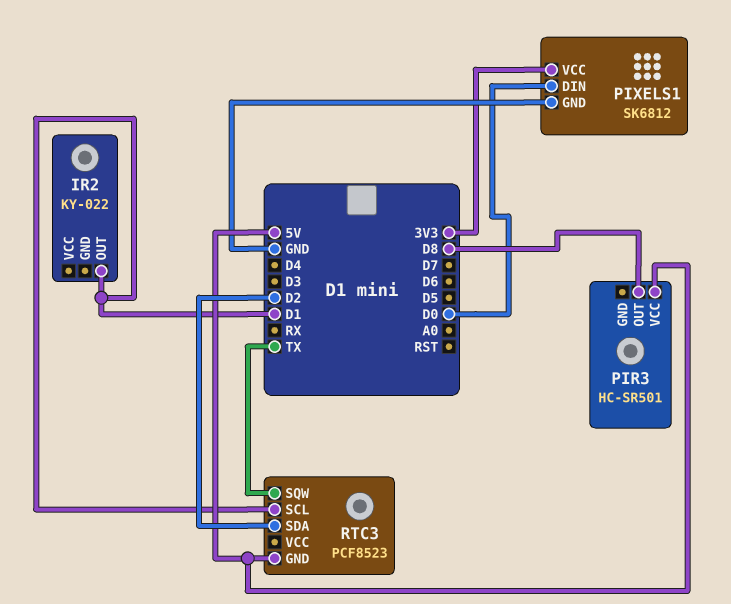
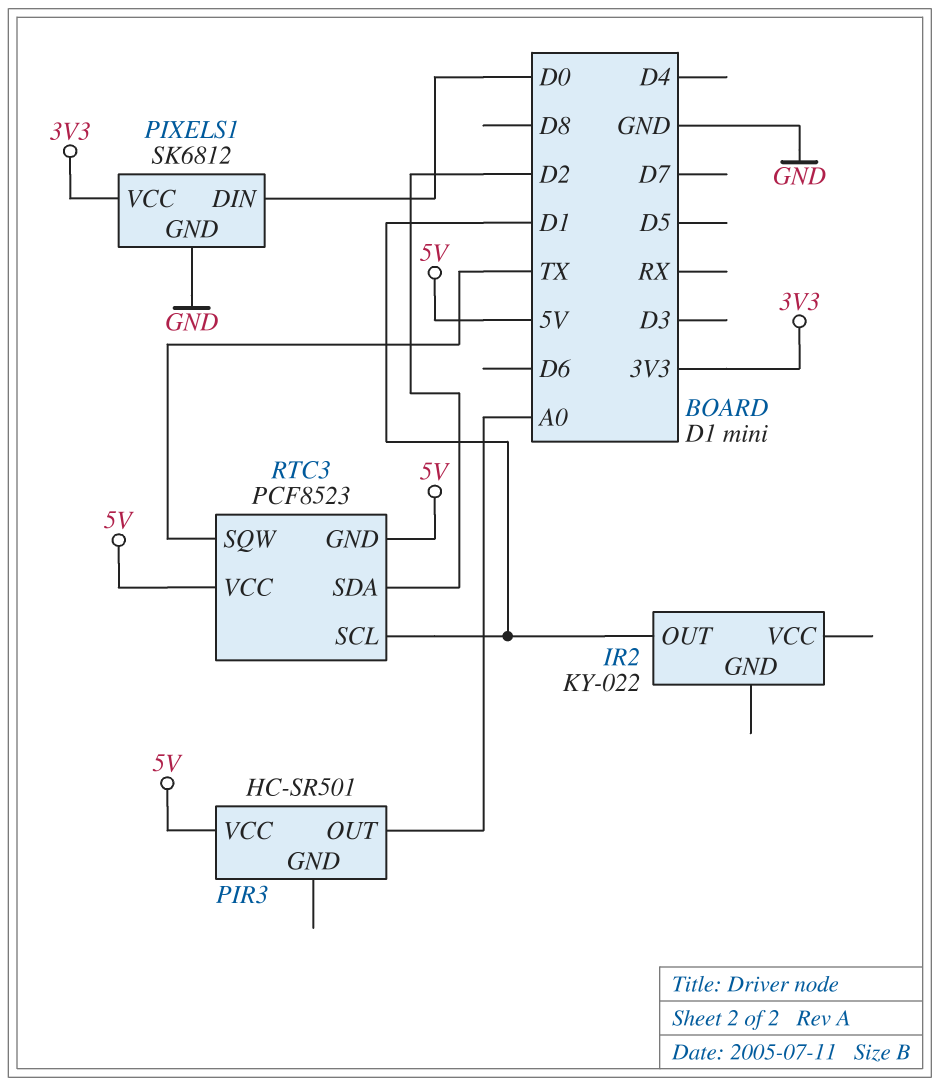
PIR3 pin OUT: D8 -> A0
RTC3 pin VCC: none -> 5V

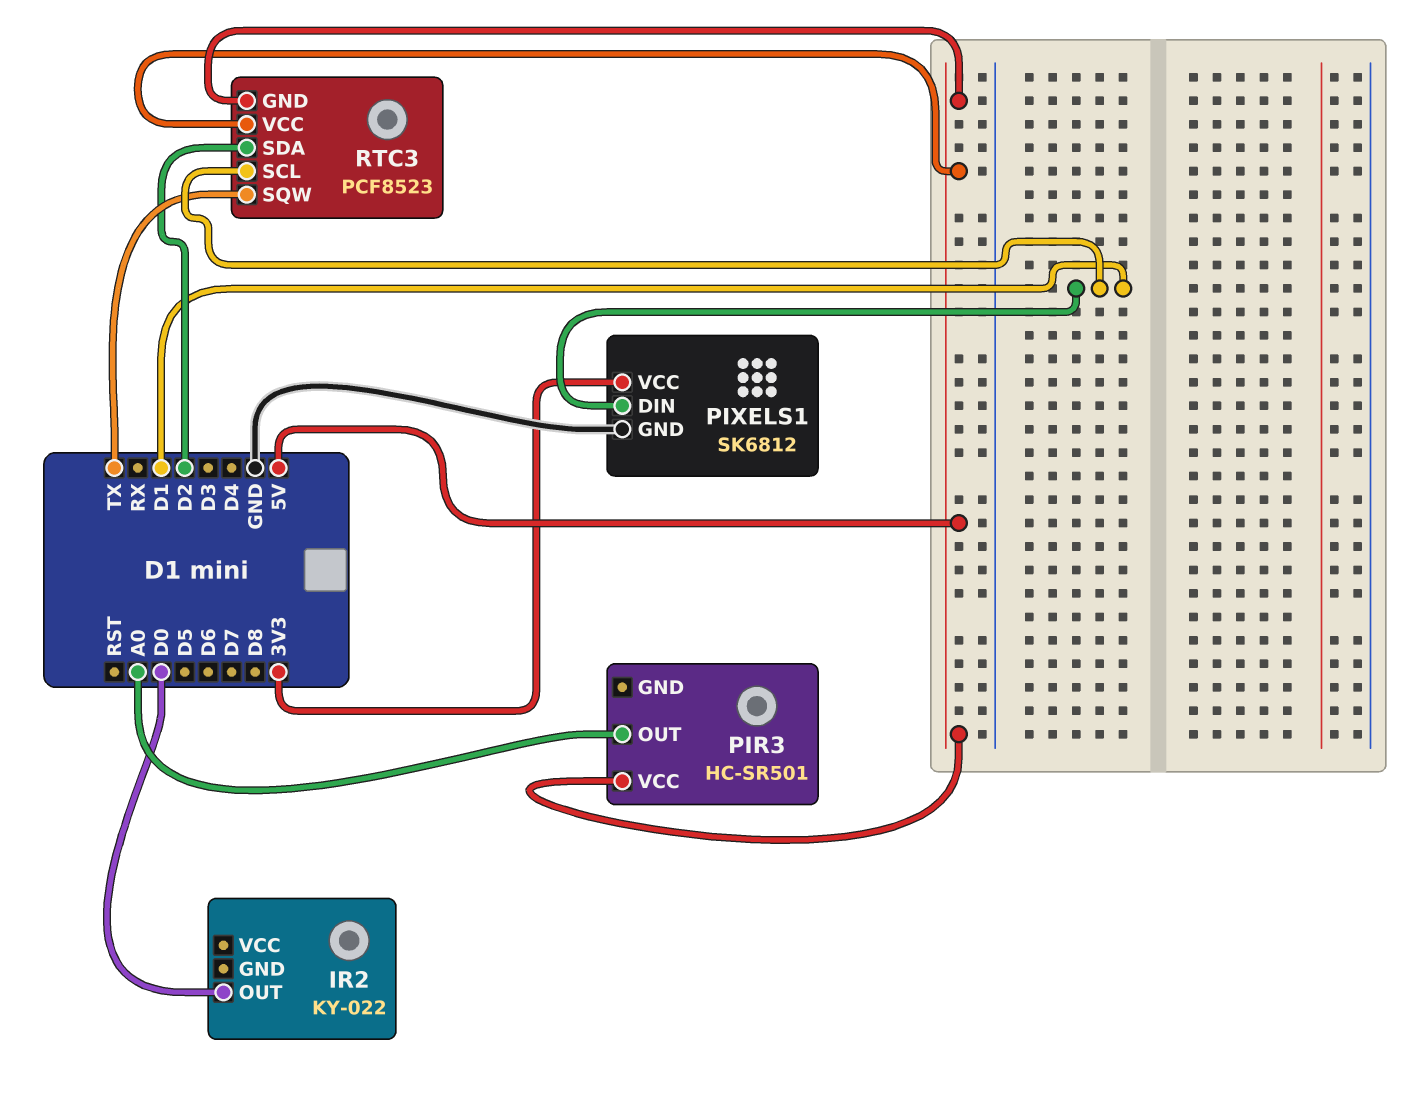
IR2 pin OUT: D1 -> D0
PIXELS1 pin DIN: D0 -> D1

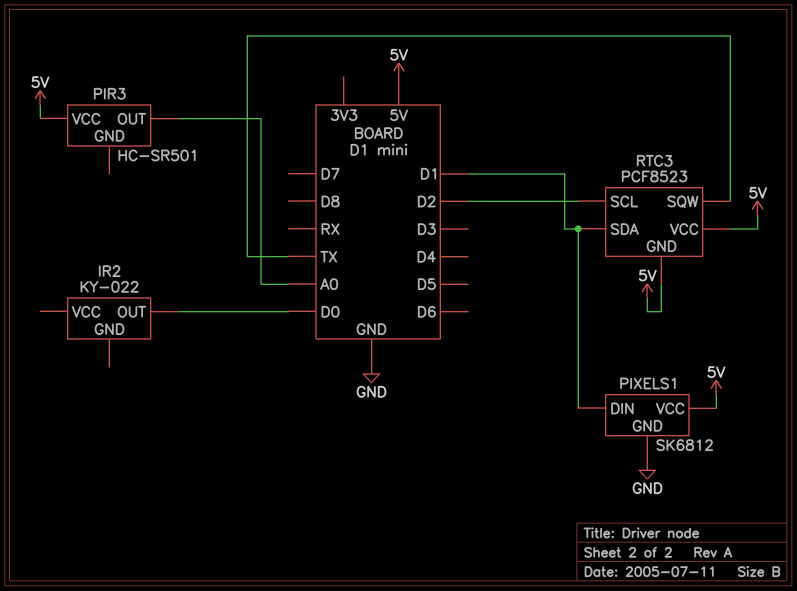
PIXELS1 pin VCC: 3V3 -> 5V
RTC3 pin SCL: D1 -> D2
RTC3 pin SDA: D2 -> D1

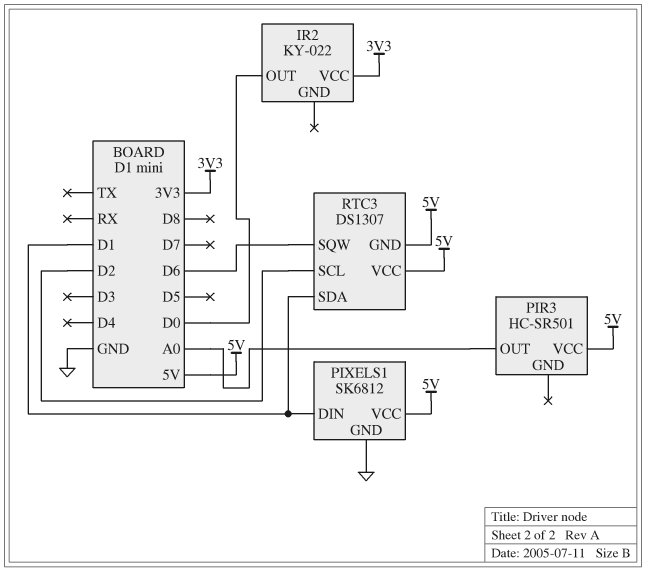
IR2 pin VCC: none -> 3V3
RTC3: PCF8523 -> DS1307
RTC3 pin SQW: TX -> D6

